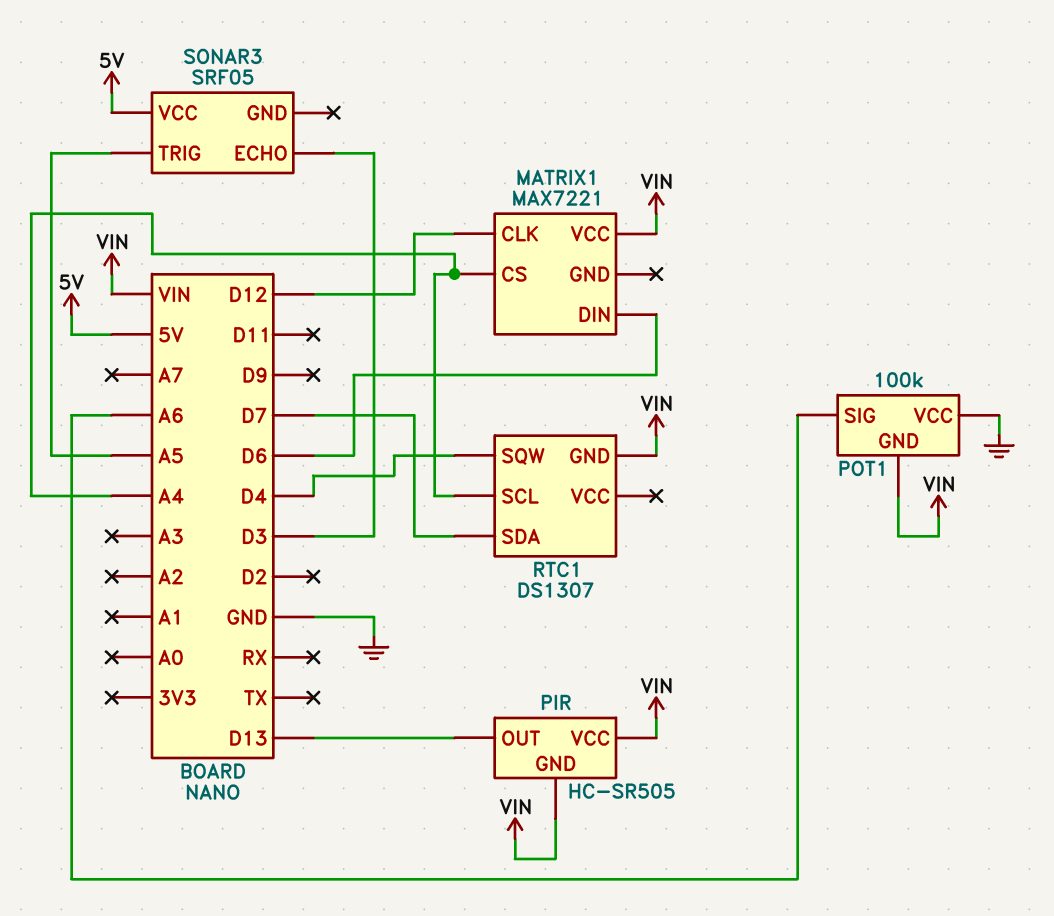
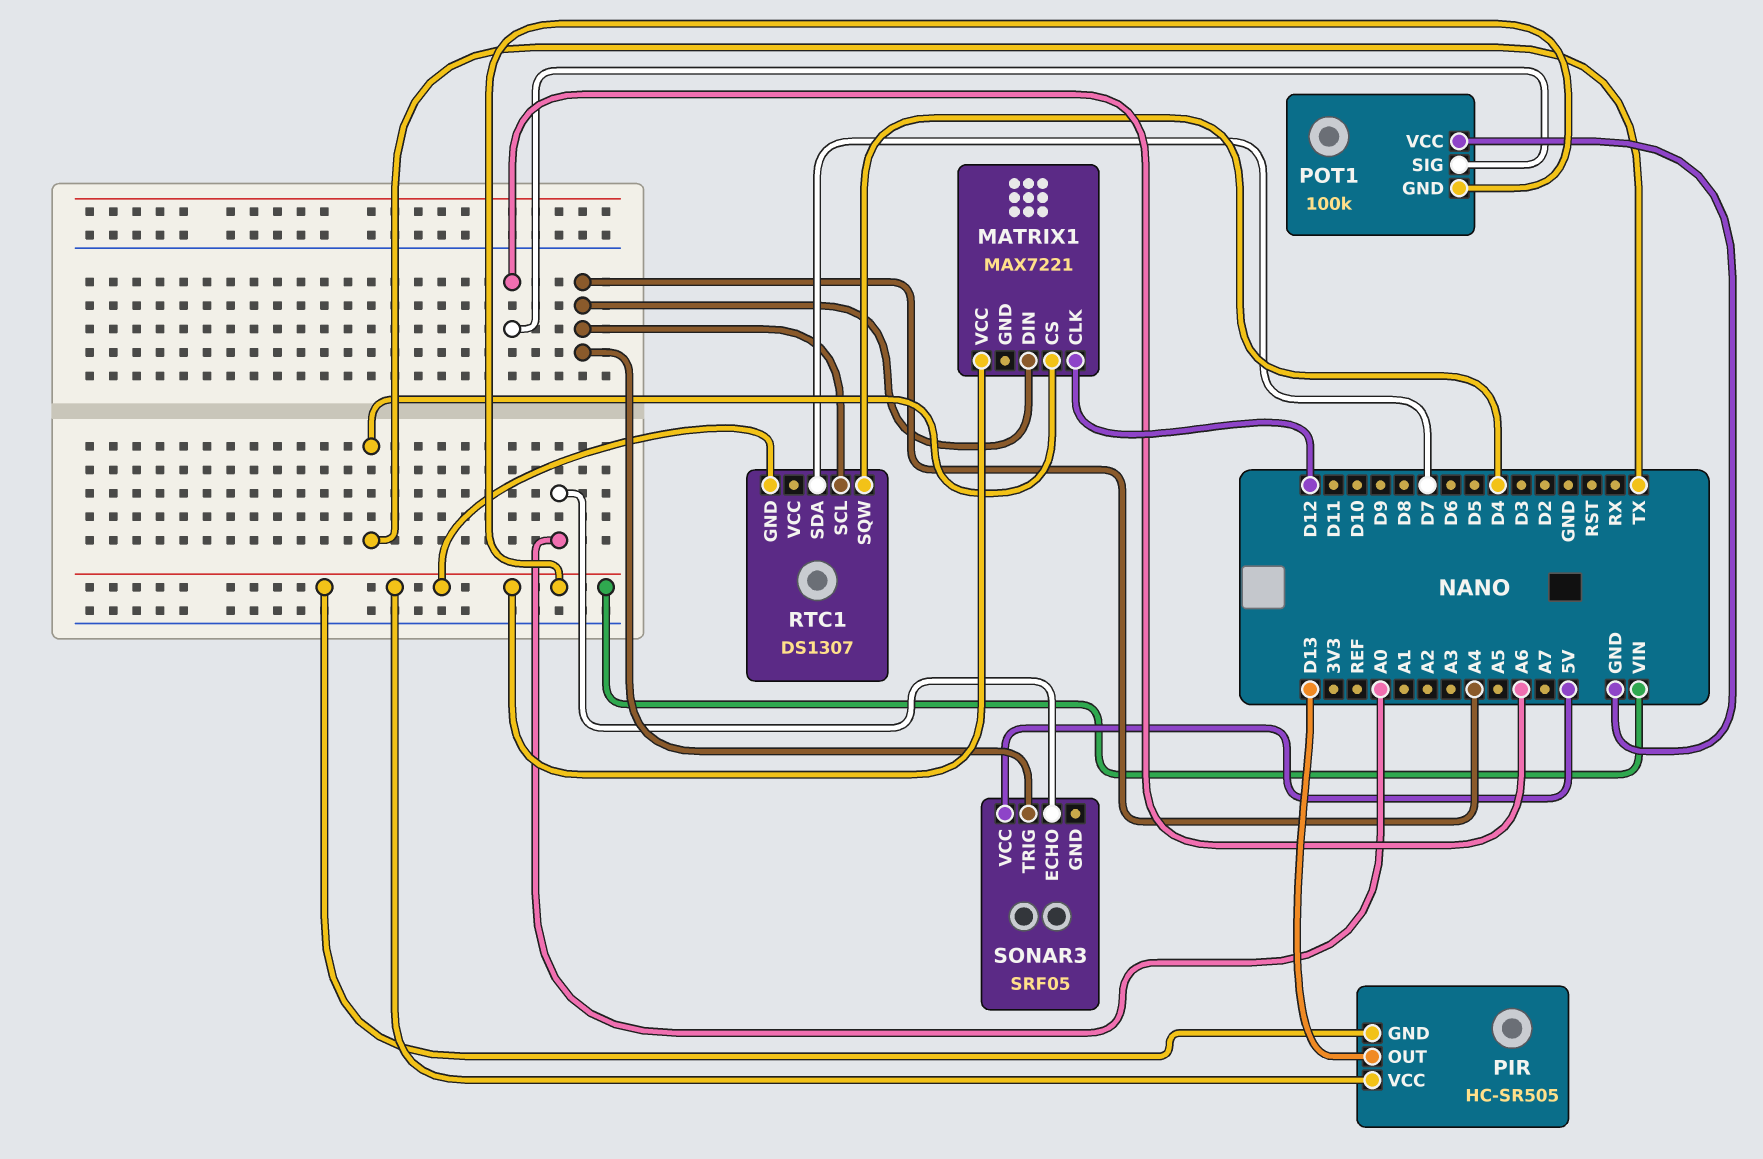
MATRIX1 pin CS: A4 -> TX
MATRIX1 pin DIN: D6 -> A4
SONAR3 pin ECHO: D3 -> A0
SONAR3 pin TRIG: A5 -> A4

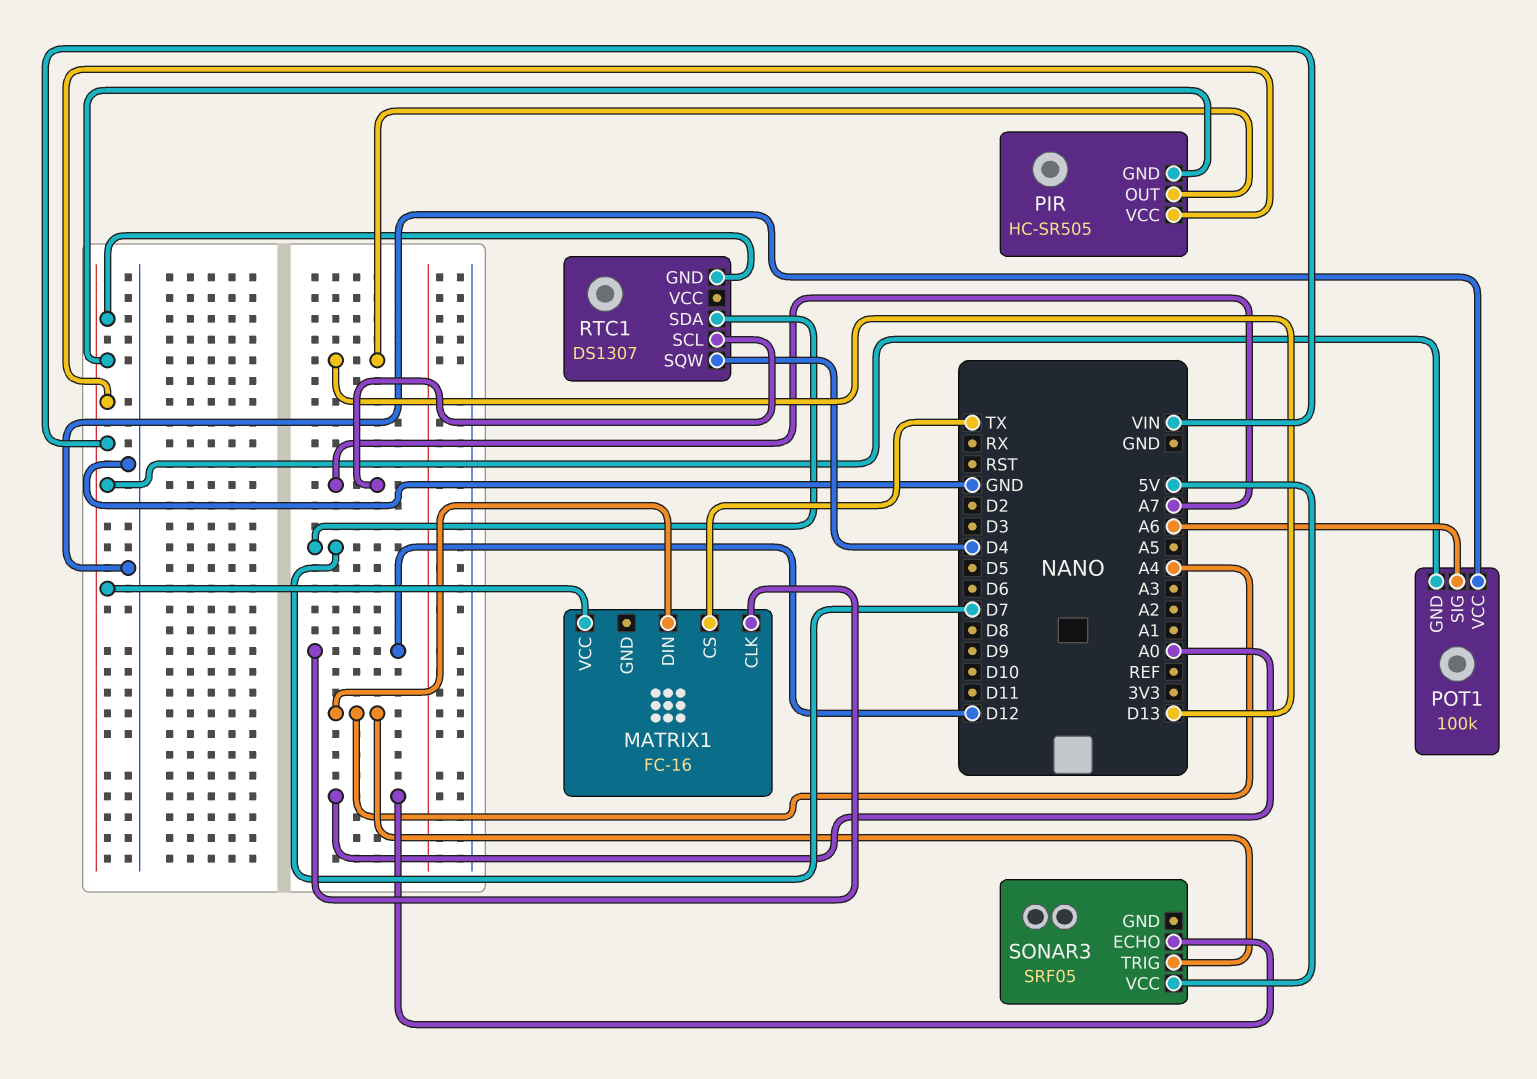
MATRIX1: MAX7221 -> FC-16
RTC1 pin SCL: A4 -> A7

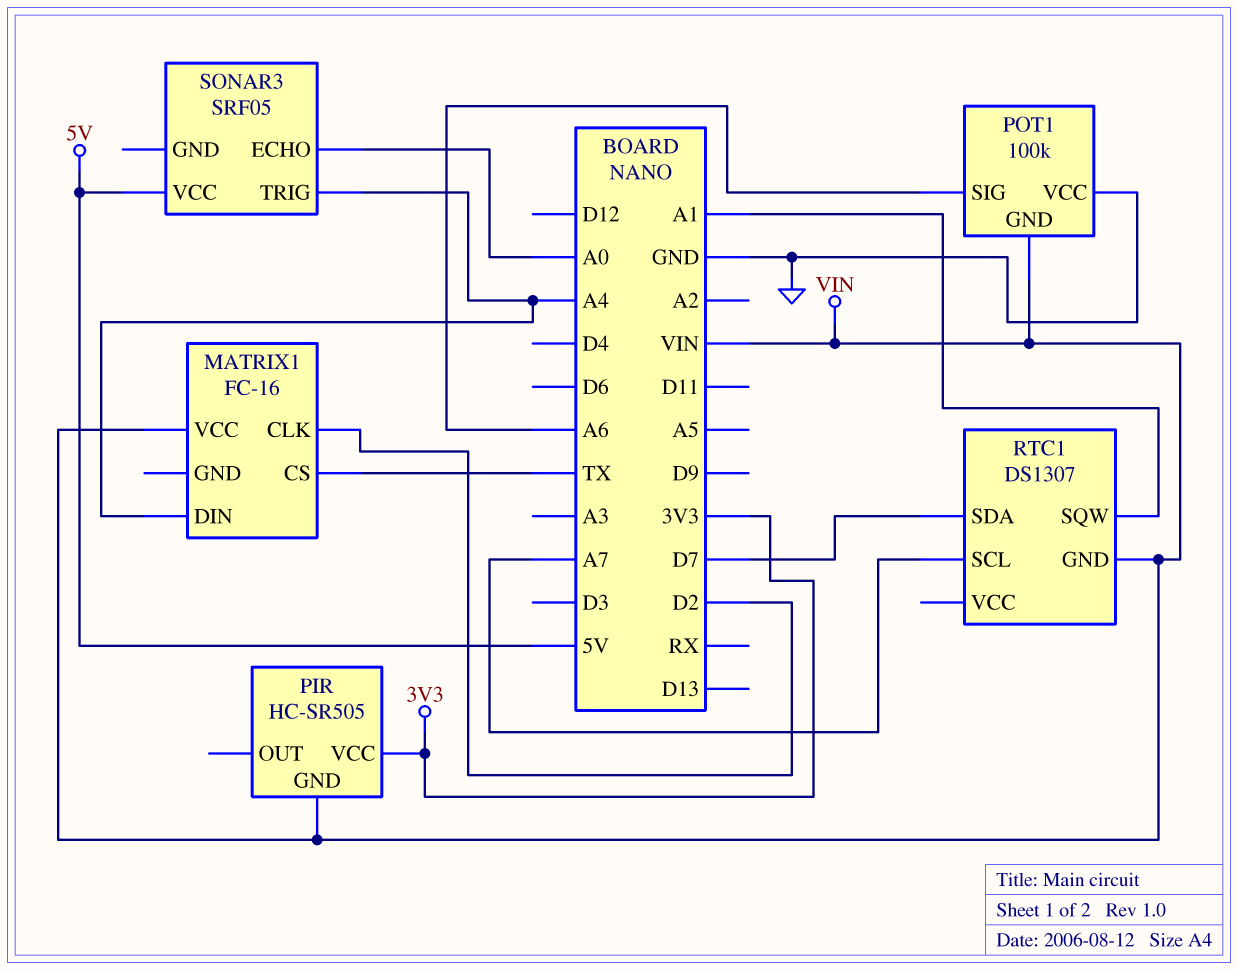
MATRIX1 pin CLK: D12 -> D2
PIR pin OUT: D13 -> none
PIR pin VCC: VIN -> 3V3
RTC1 pin SQW: D4 -> A1

